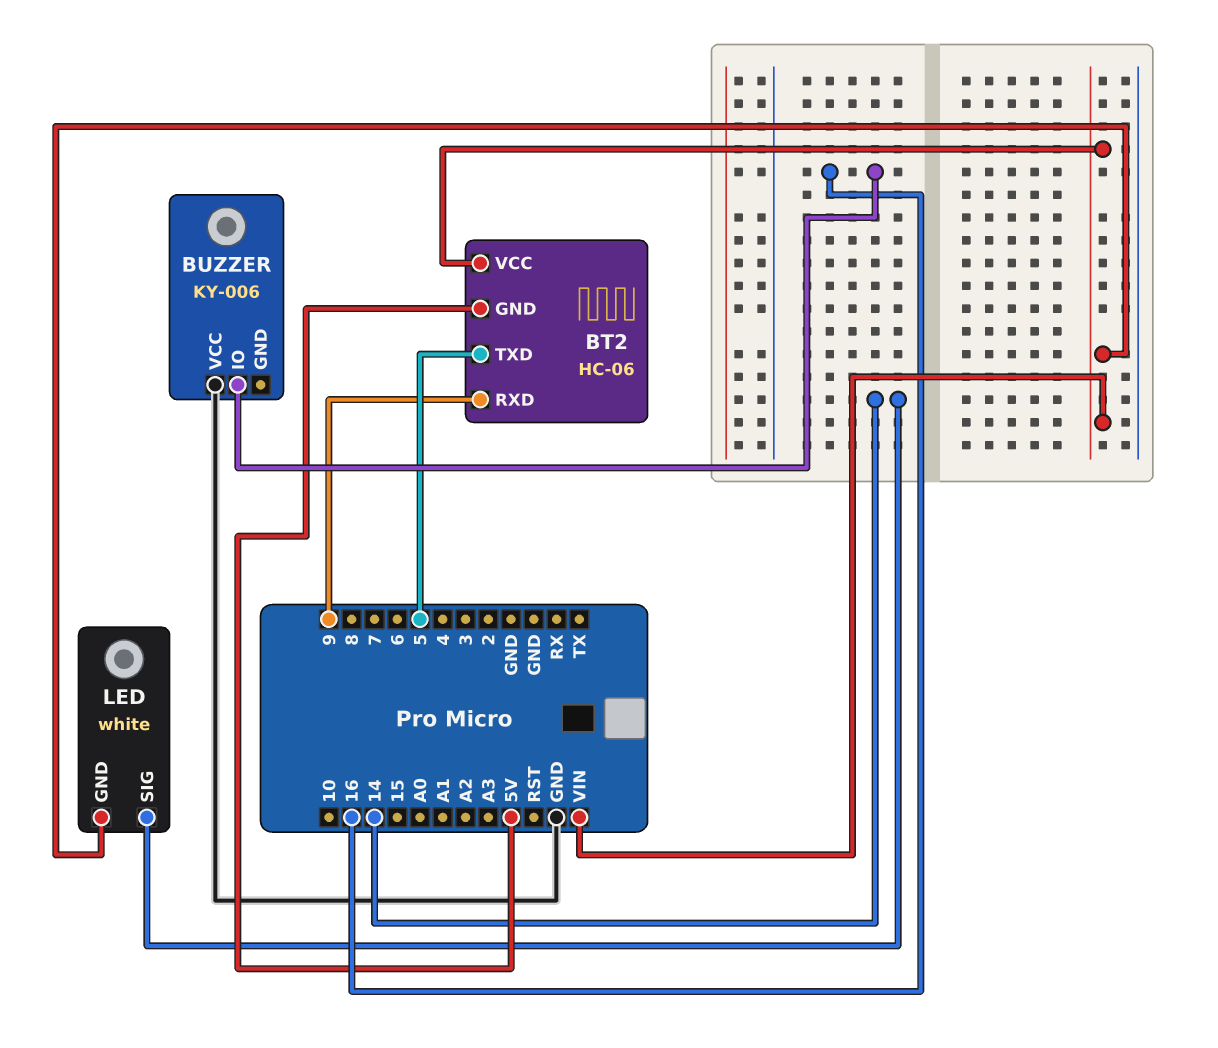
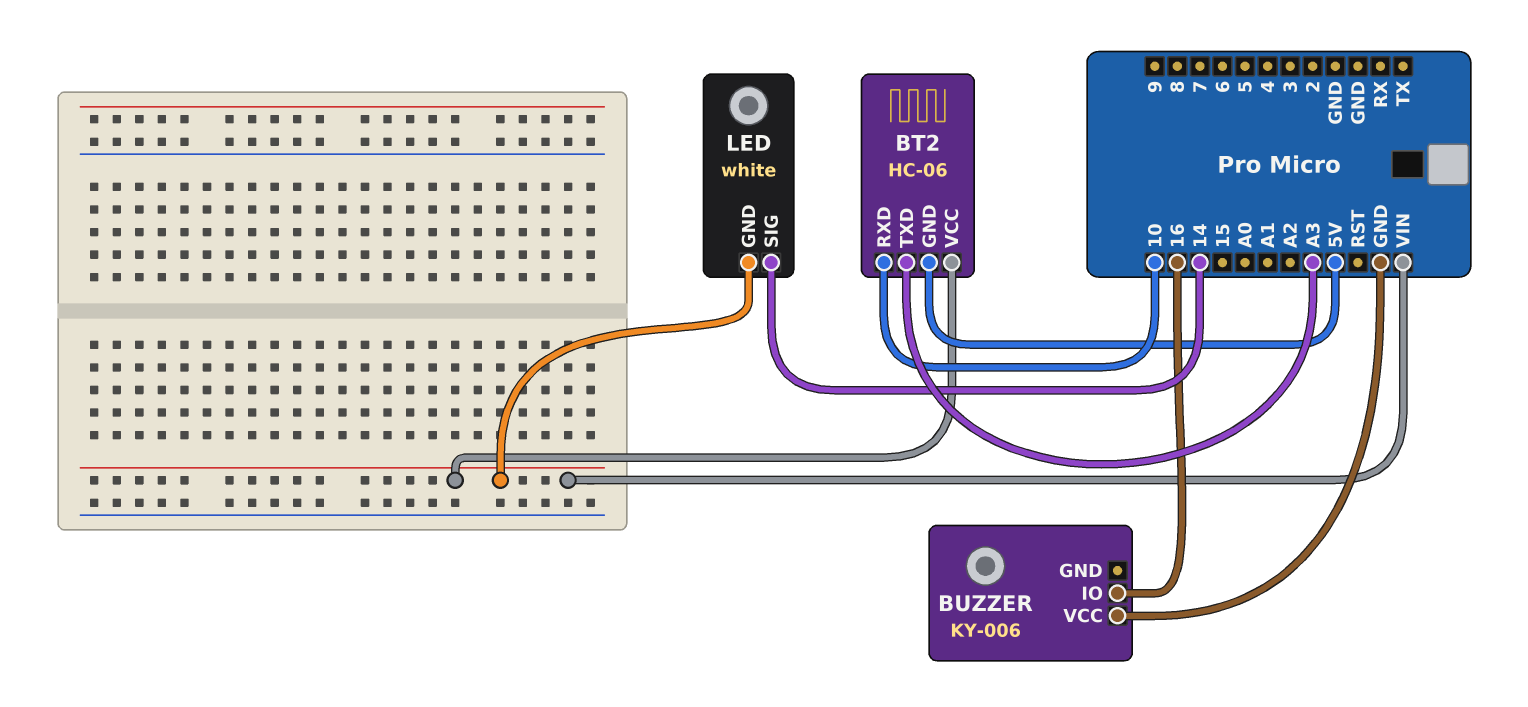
BT2 pin RXD: 9 -> 10
BT2 pin TXD: 5 -> A3

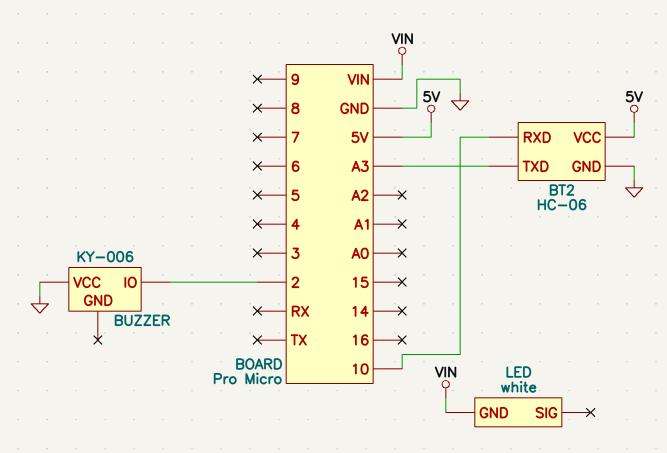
BT2 pin GND: 5V -> GND
BT2 pin VCC: VIN -> 5V
BUZZER pin IO: 16 -> 2
LED pin SIG: 14 -> none

